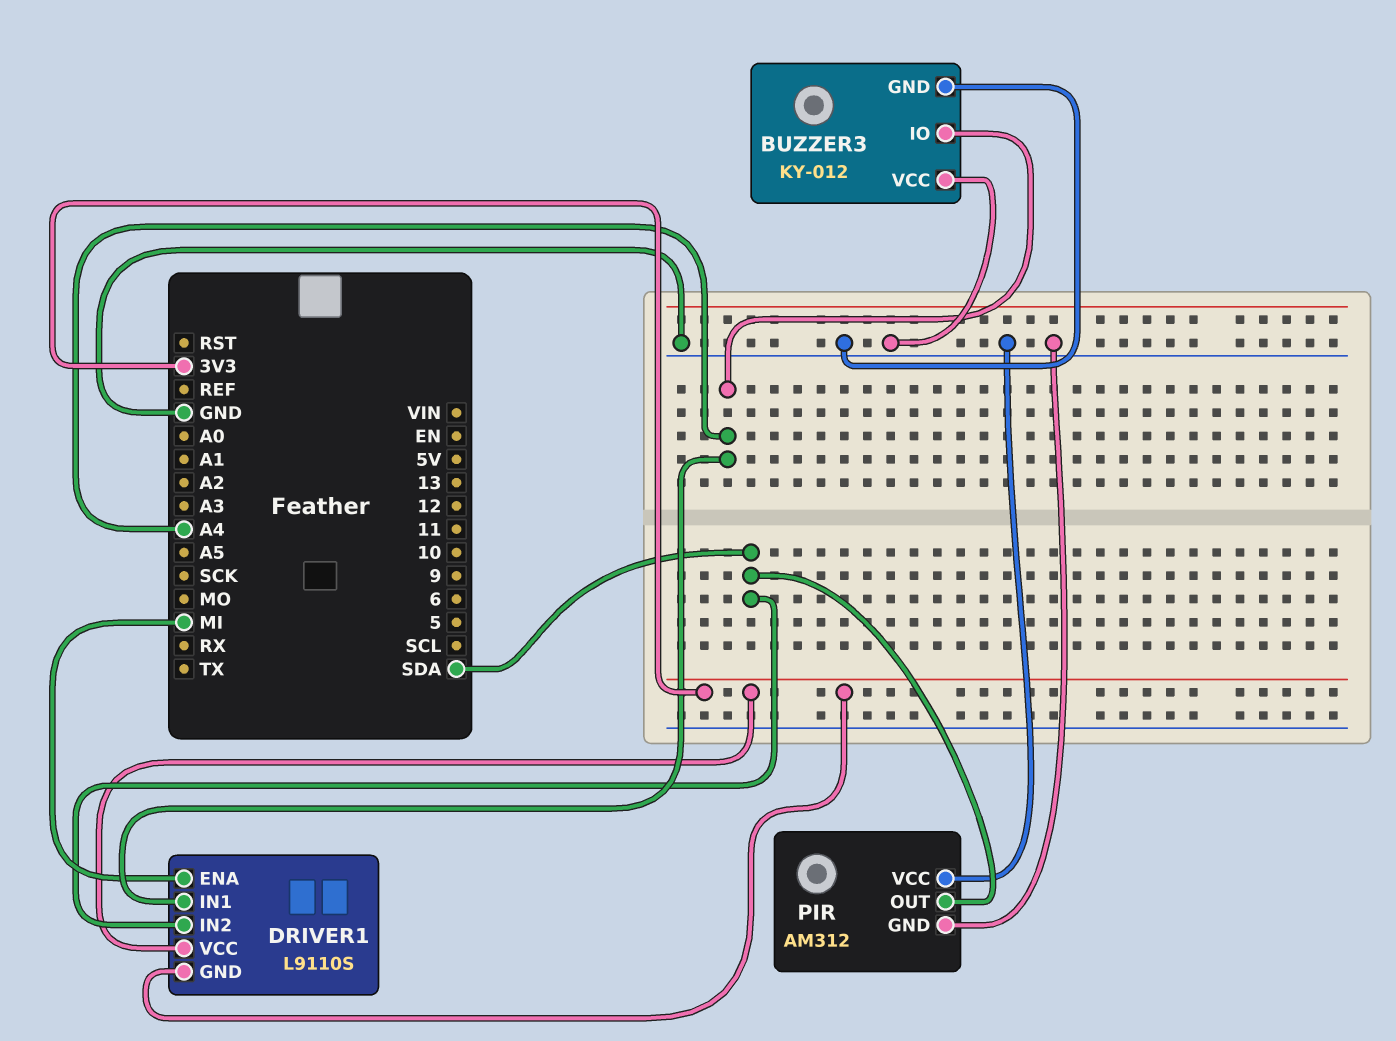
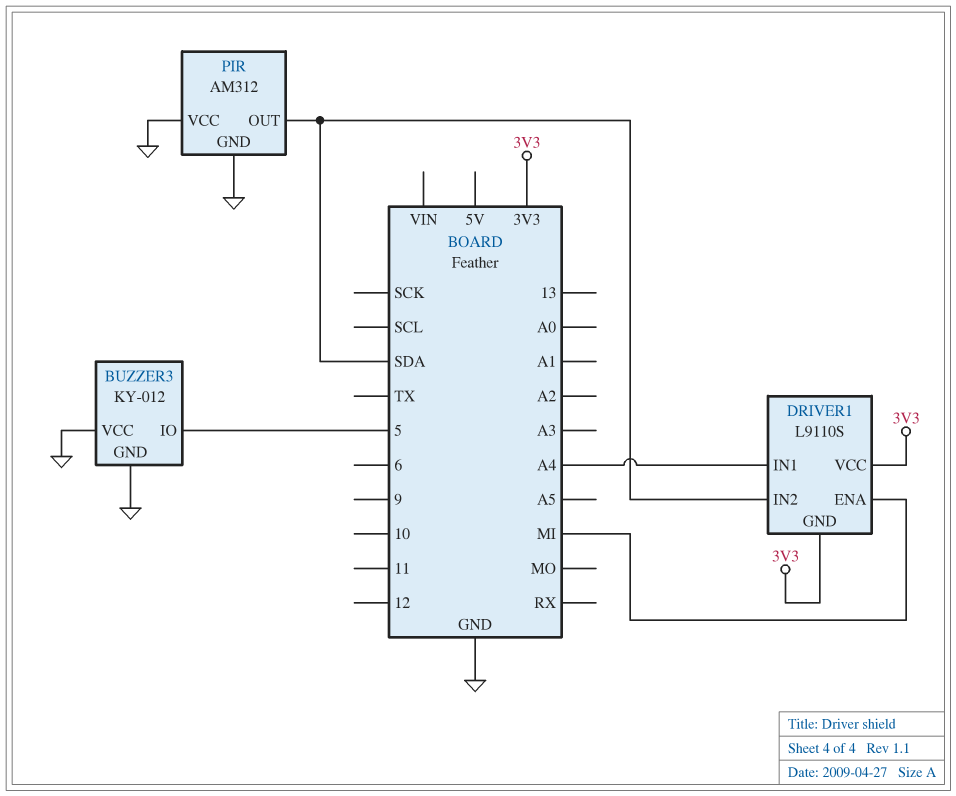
BUZZER3 pin IO: A4 -> 5

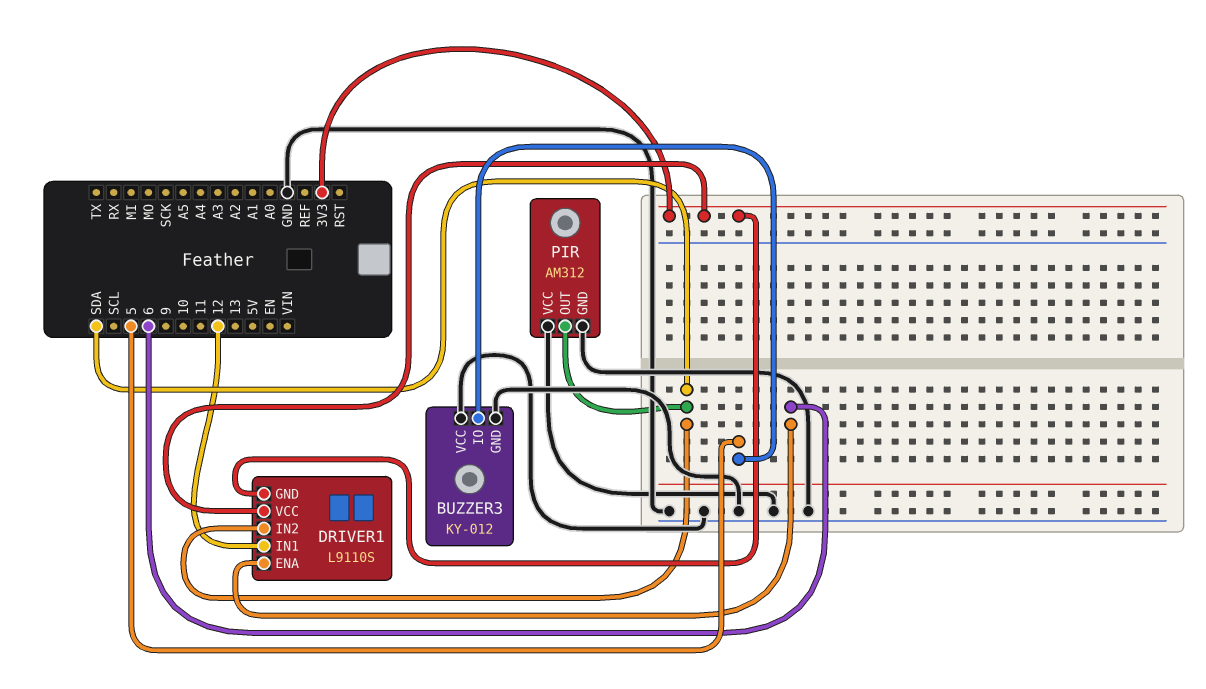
DRIVER1 pin ENA: MI -> 6
DRIVER1 pin IN1: A4 -> 12

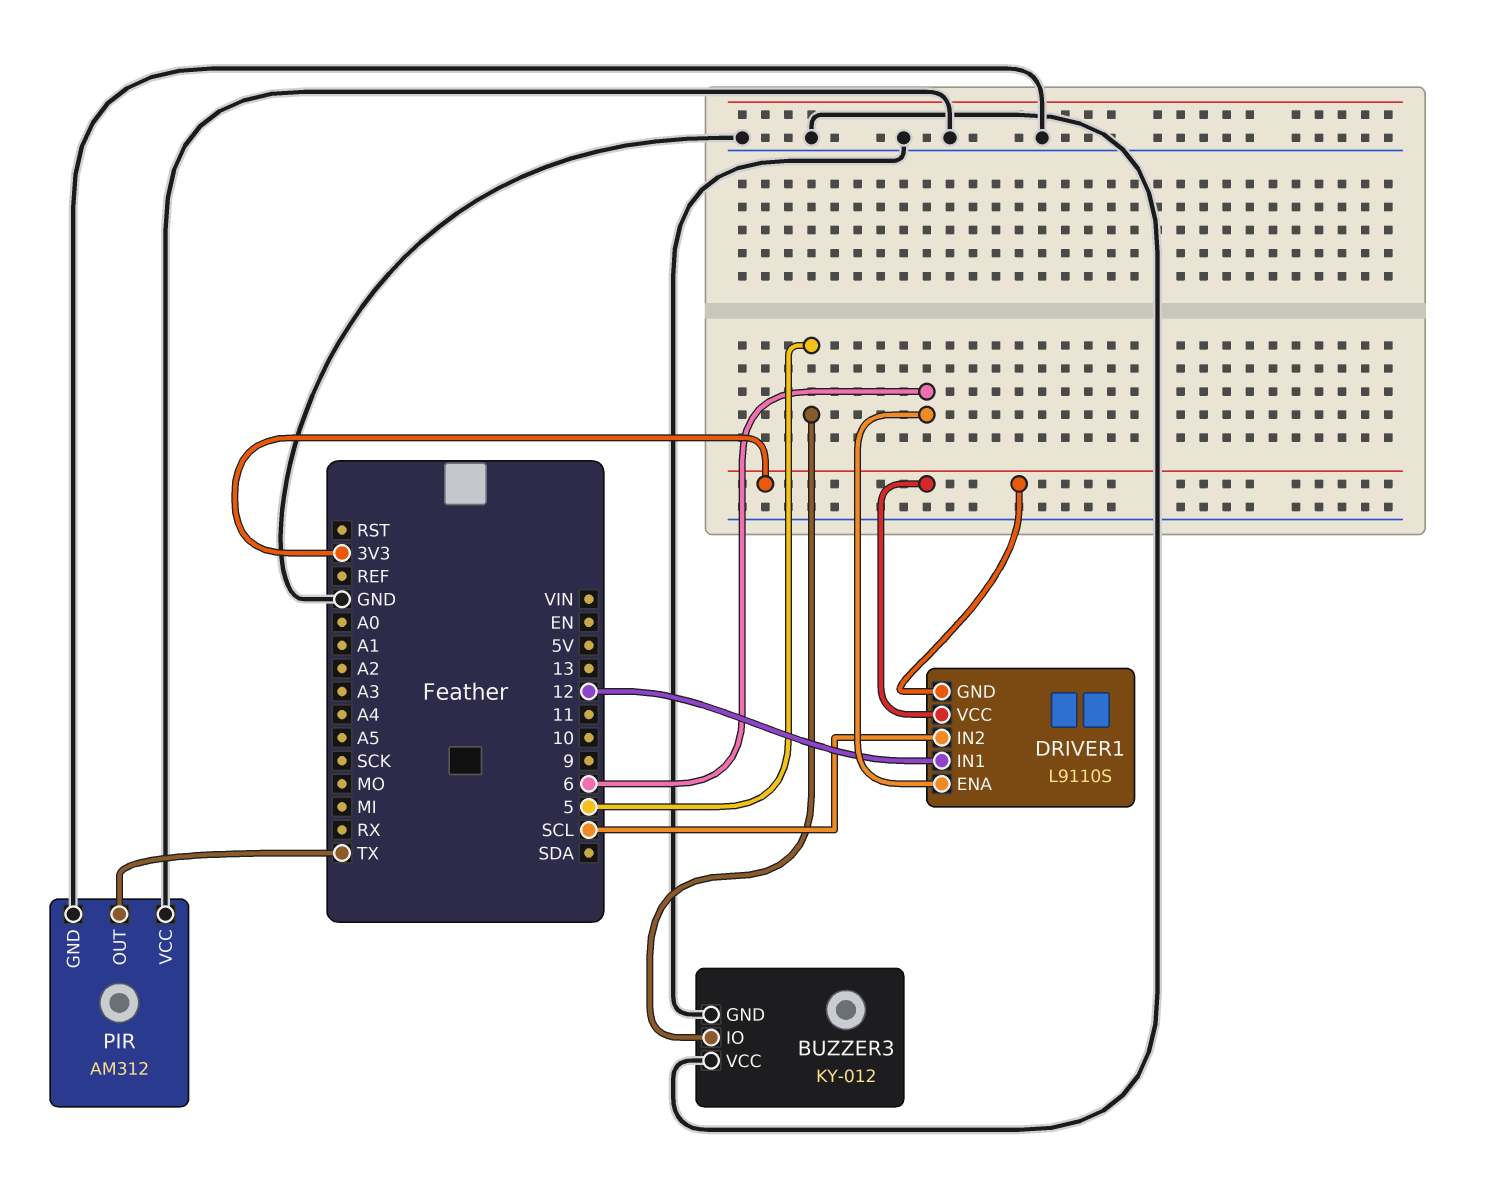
DRIVER1 pin IN2: SDA -> SCL
PIR pin OUT: SDA -> TX

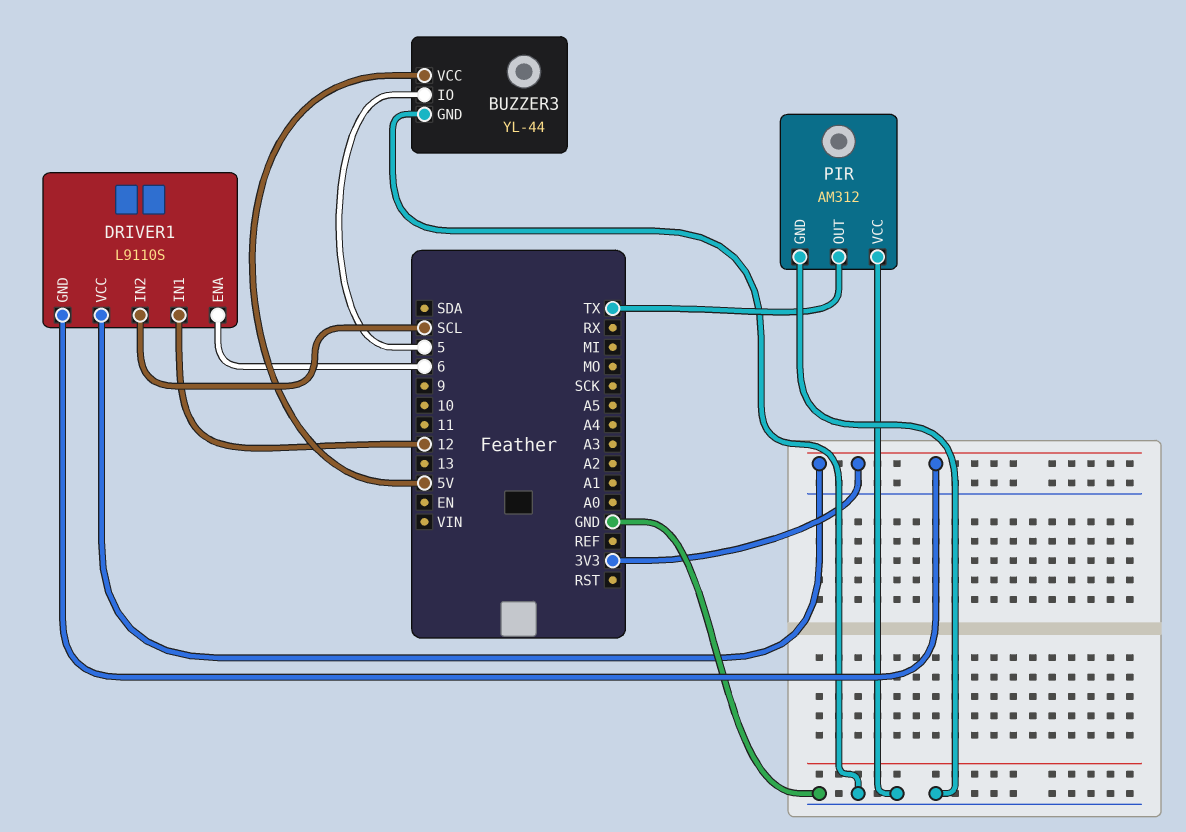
BUZZER3: KY-012 -> YL-44
BUZZER3 pin VCC: GND -> 5V

